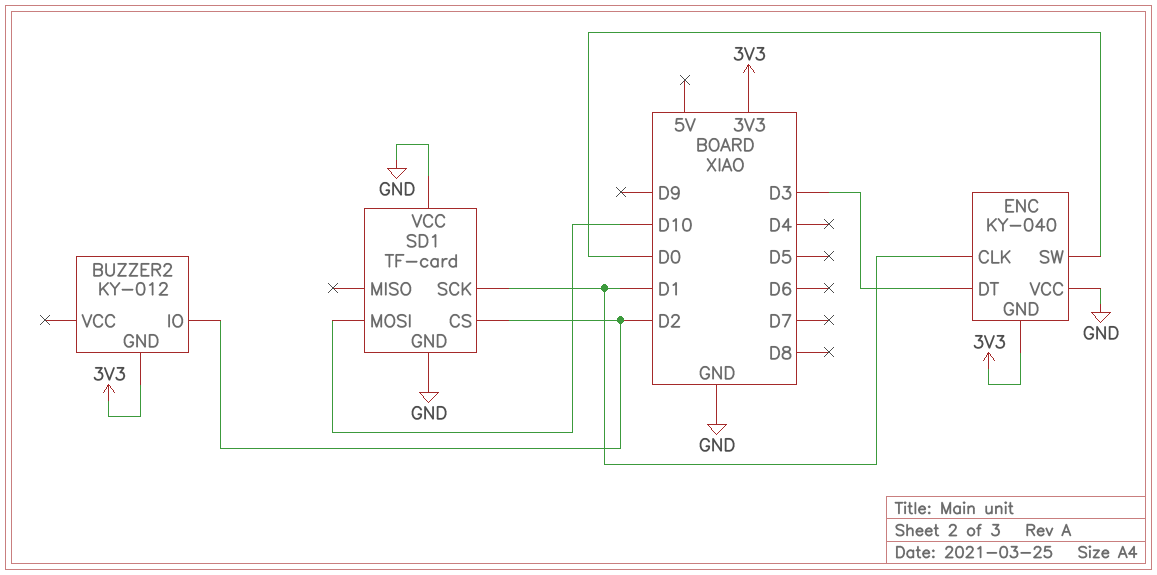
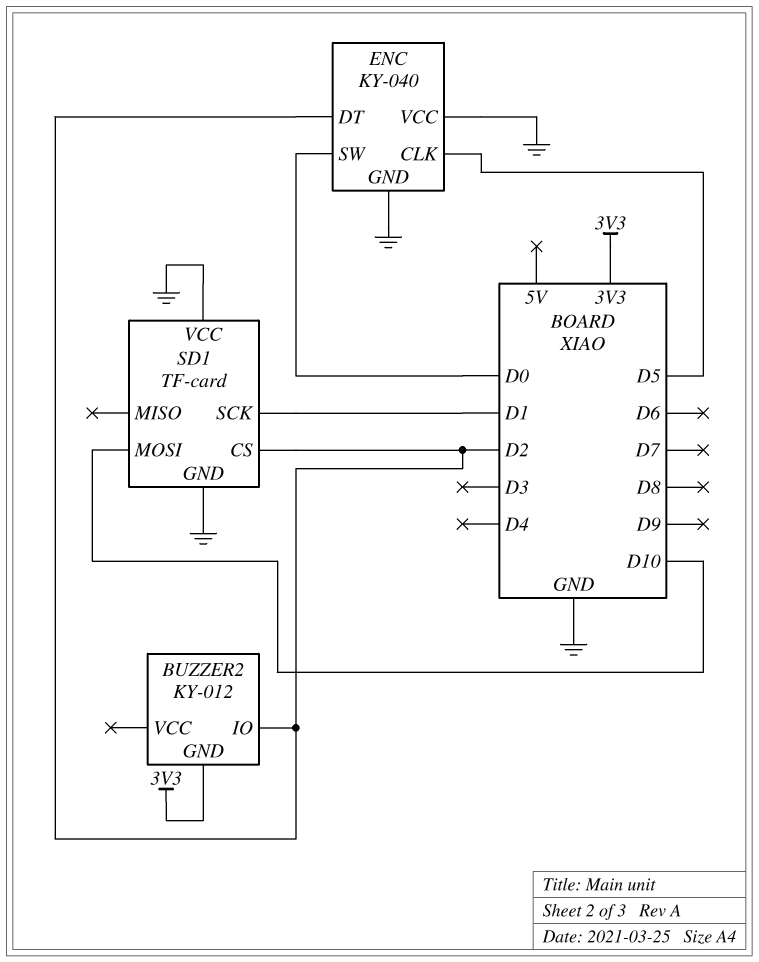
ENC pin CLK: D1 -> D5
ENC pin DT: D3 -> D2
ENC pin GND: 3V3 -> GND

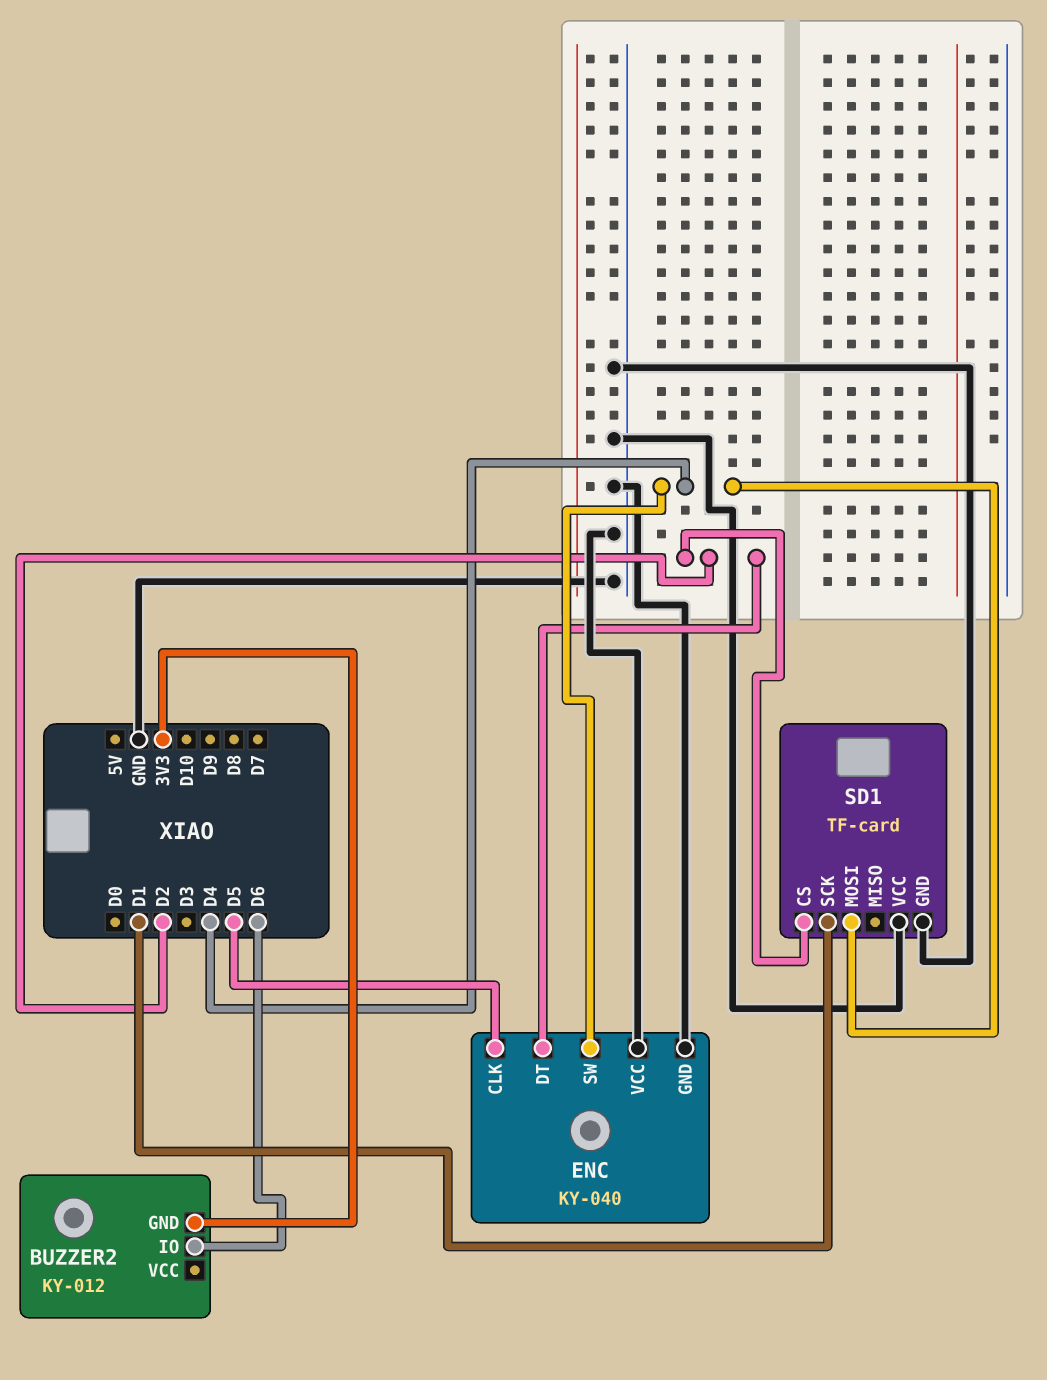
BUZZER2 pin IO: D2 -> D6
ENC pin SW: D0 -> D4
SD1 pin MOSI: D10 -> D4

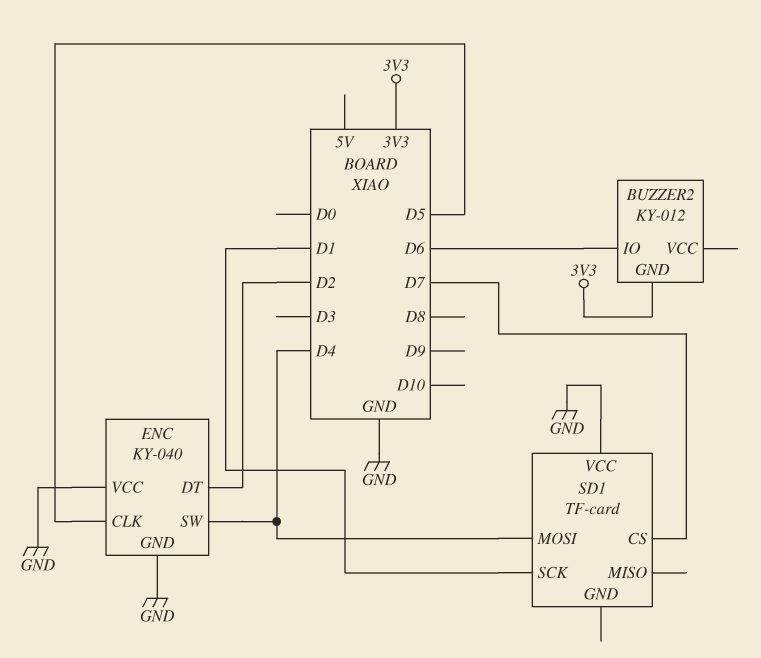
SD1 pin CS: D2 -> D7
SD1 pin GND: GND -> none

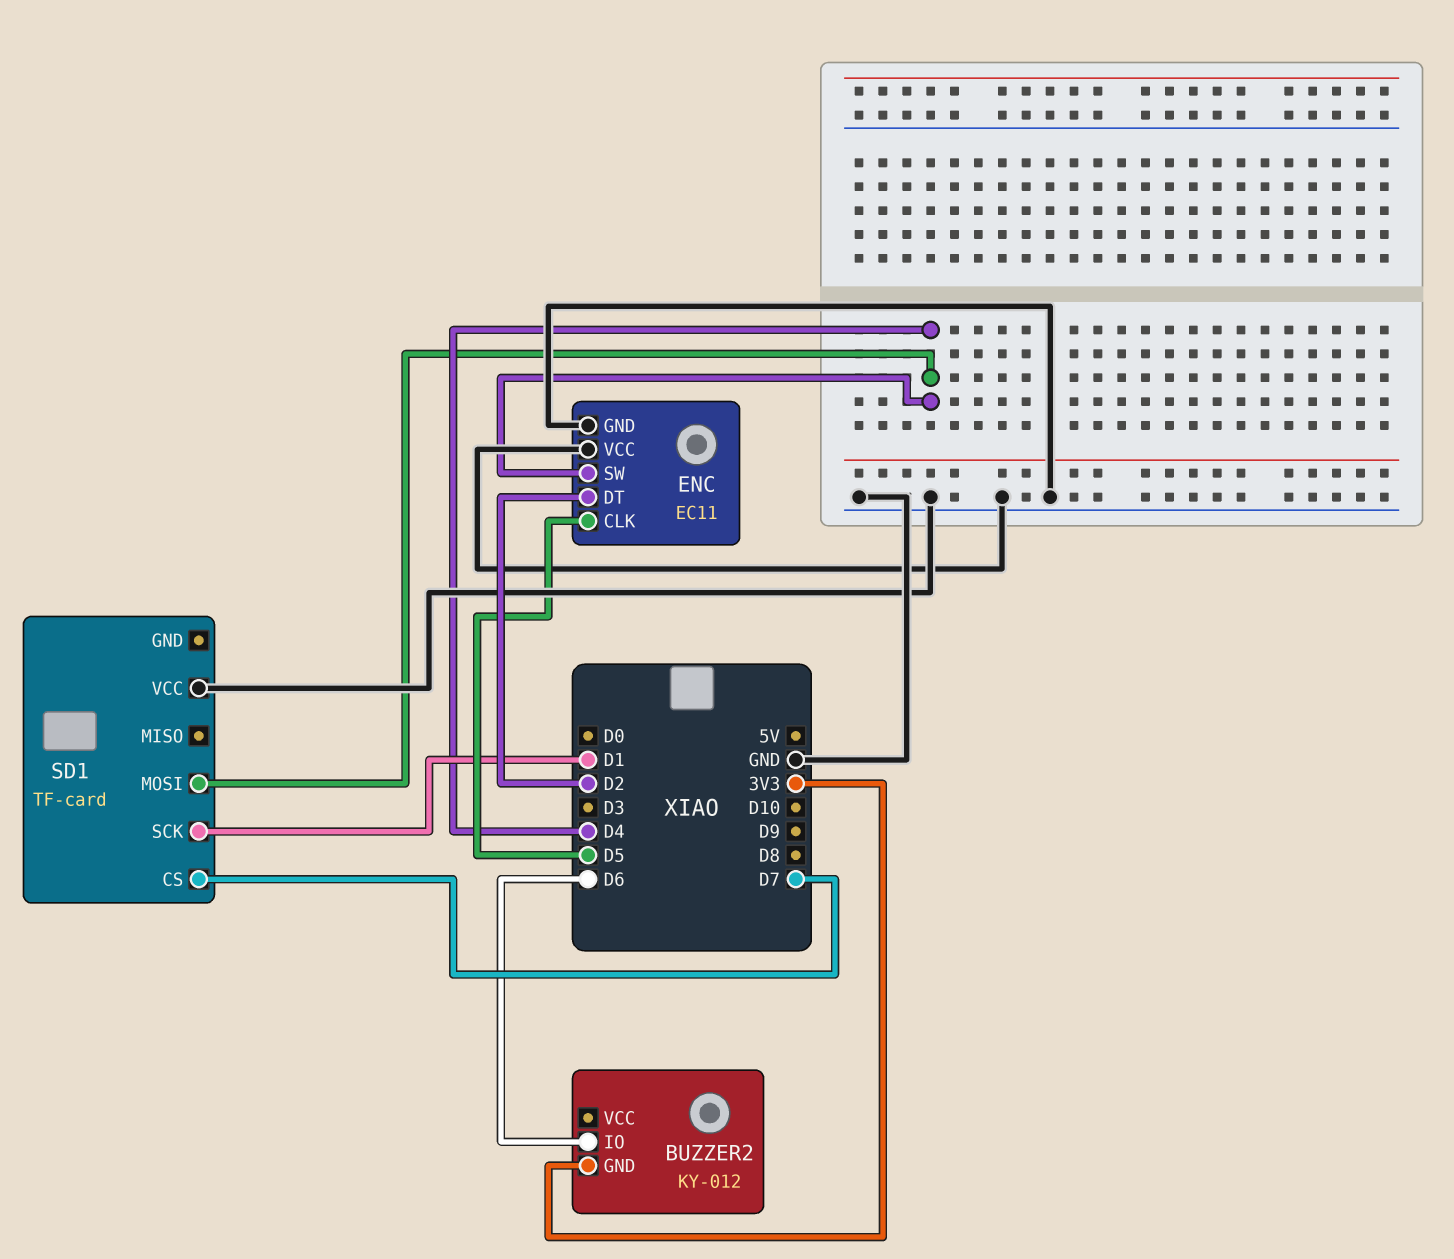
ENC: KY-040 -> EC11

